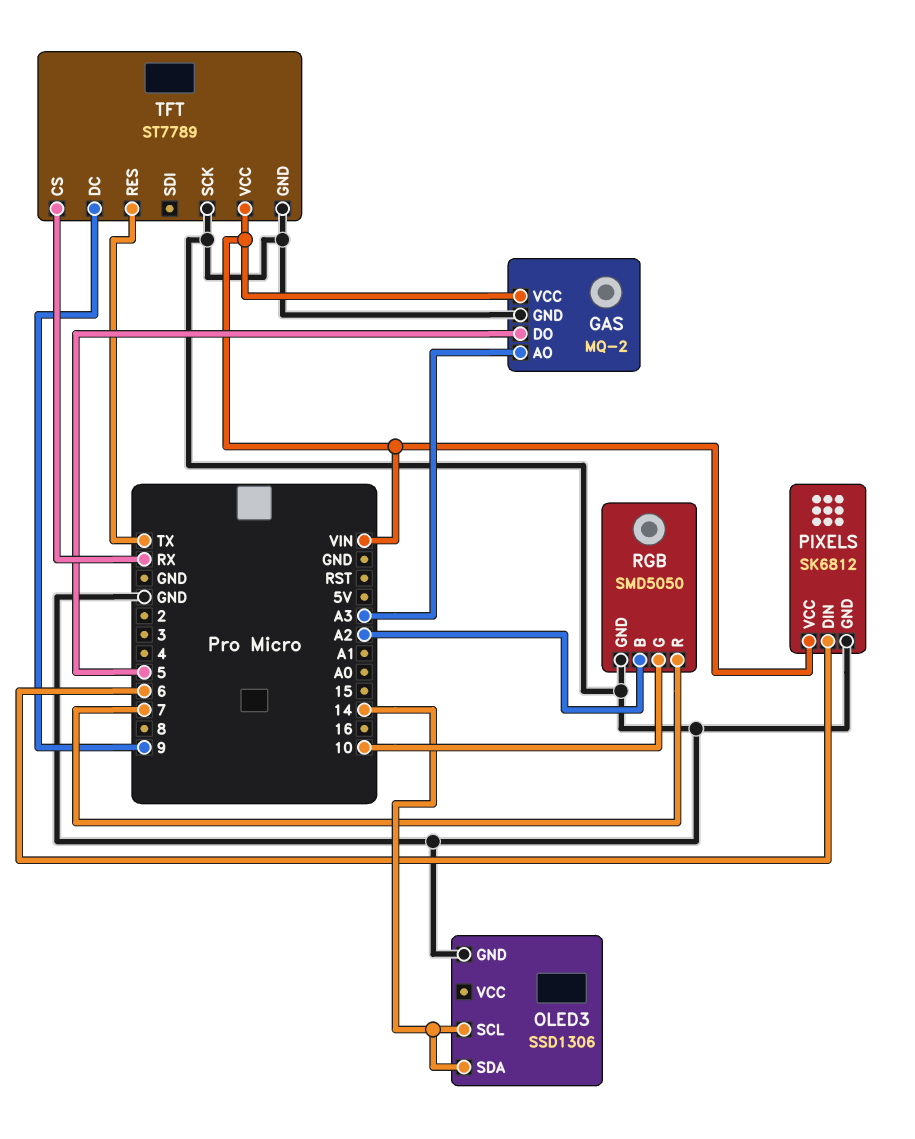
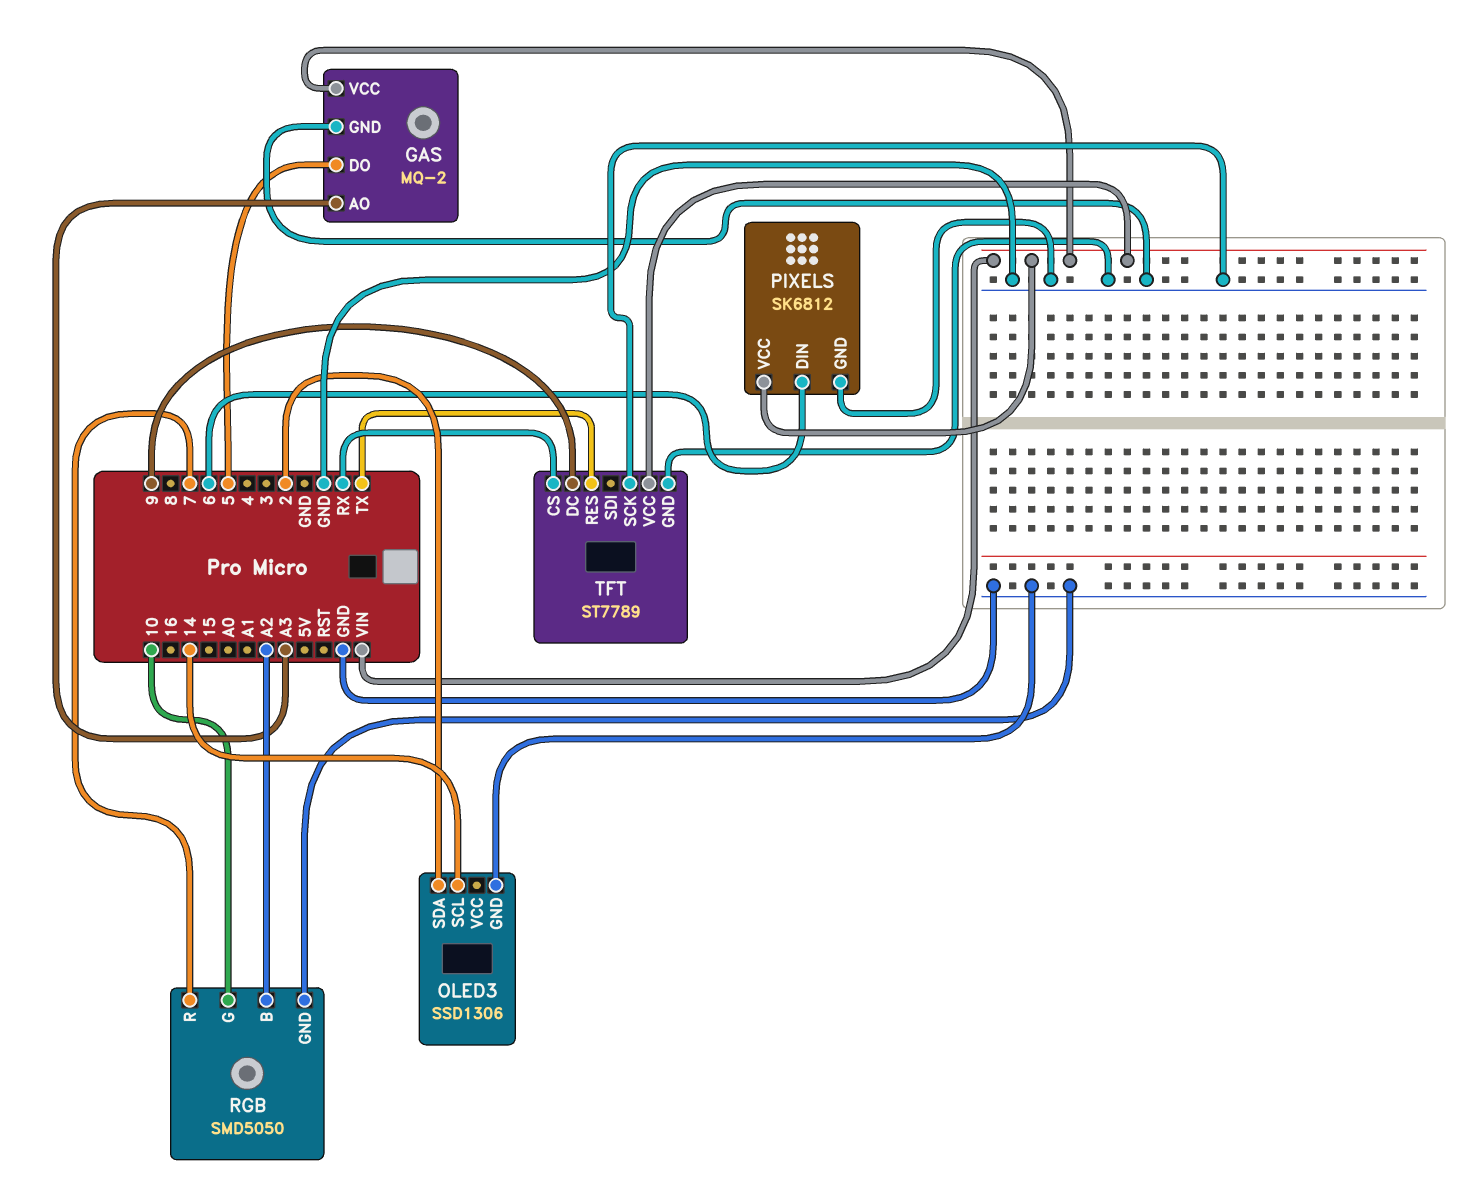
OLED3 pin SDA: 14 -> 2

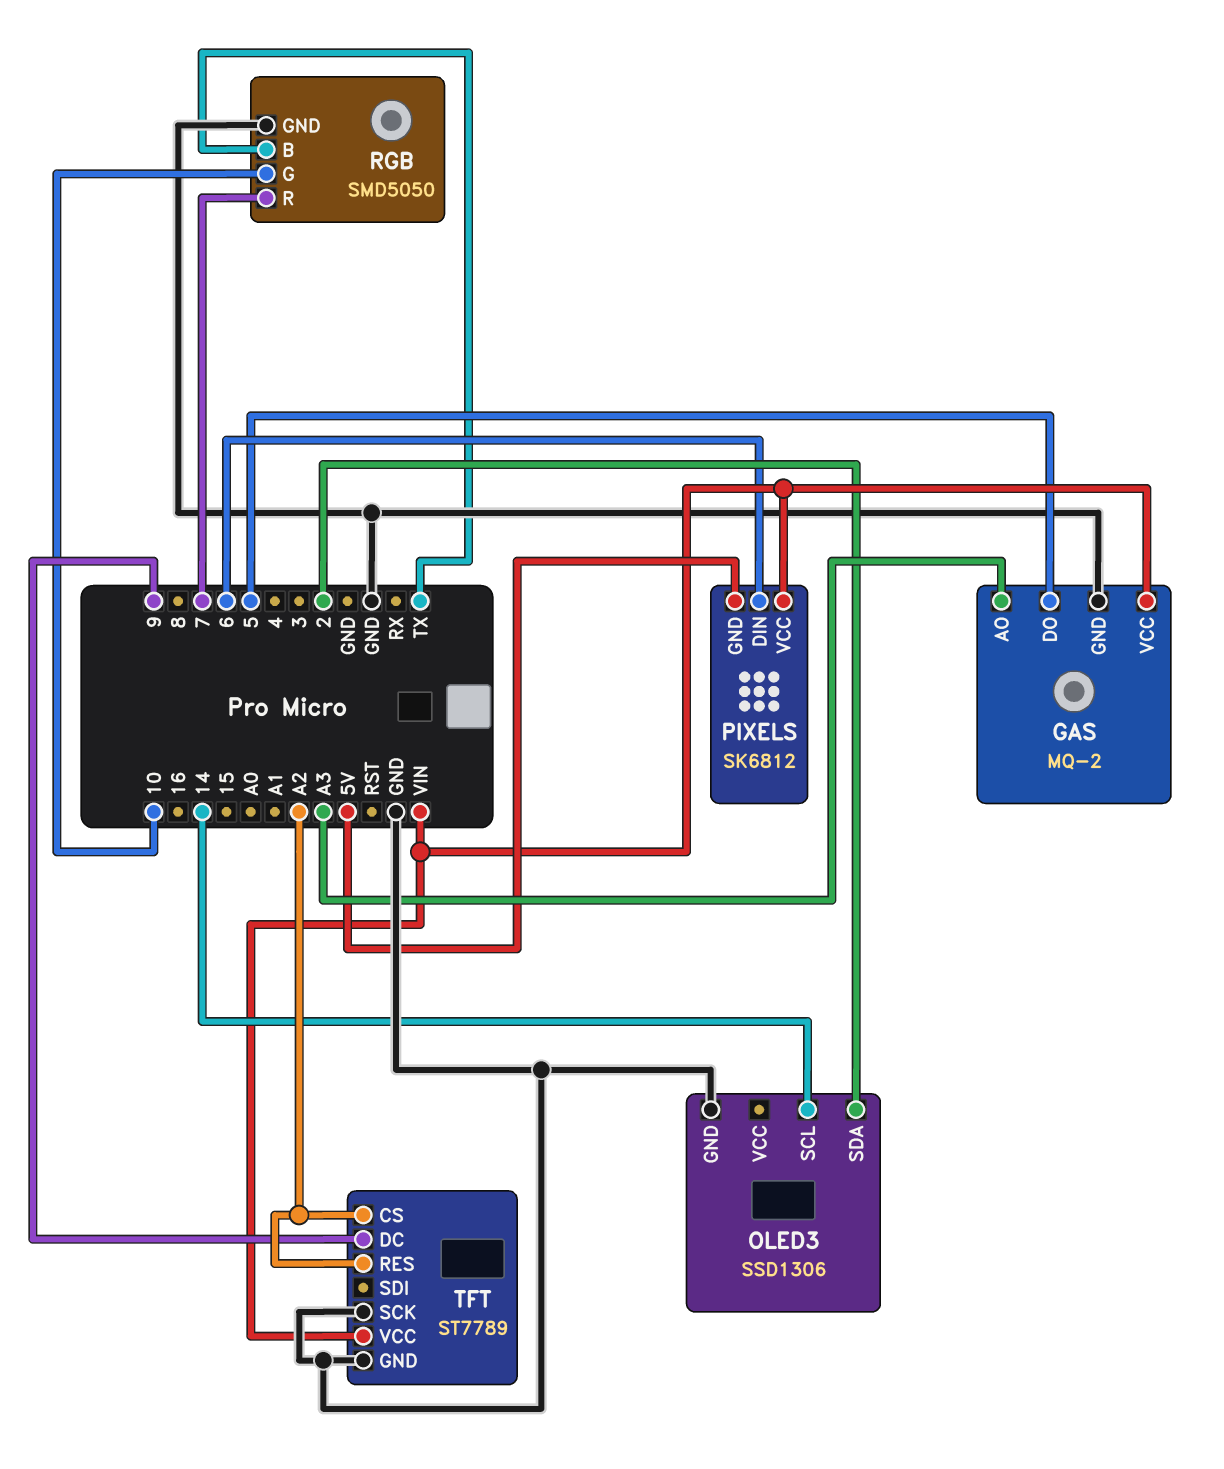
PIXELS pin GND: GND -> 5V
RGB pin B: A2 -> TX
TFT pin CS: RX -> A2
TFT pin RES: TX -> A2

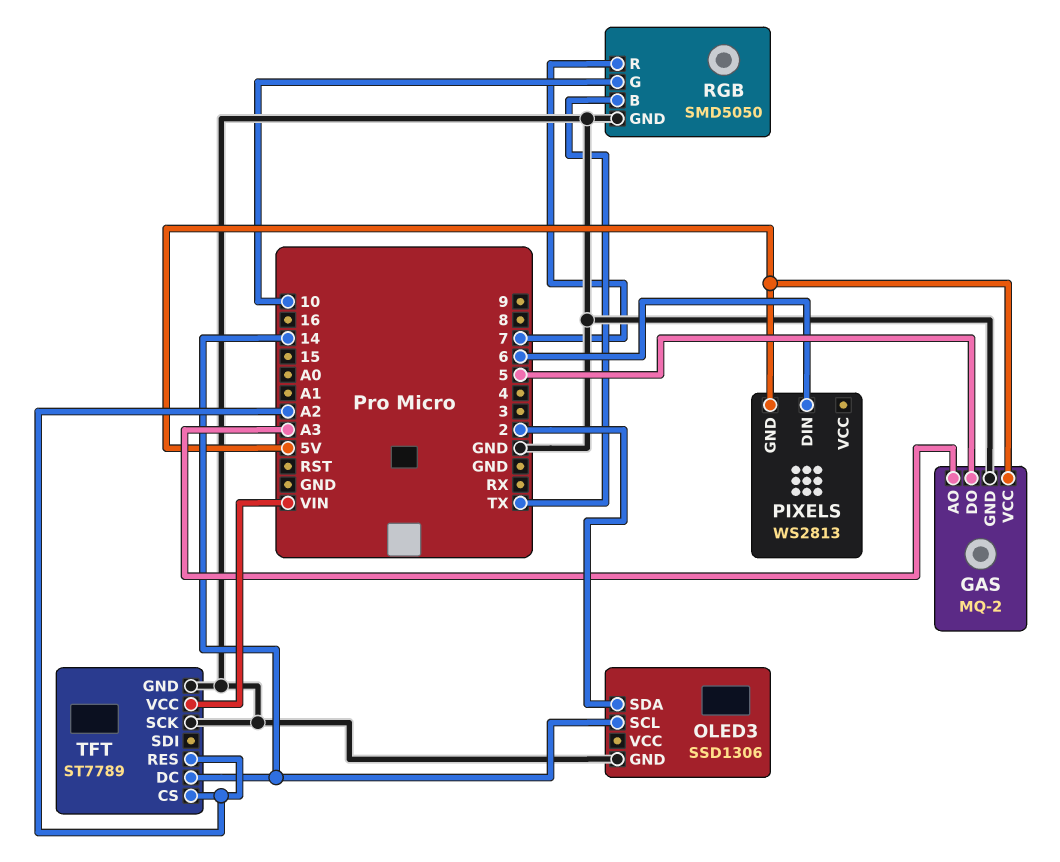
GAS pin VCC: VIN -> 5V
PIXELS: SK6812 -> WS2813
PIXELS pin VCC: VIN -> none
TFT pin DC: 9 -> 14

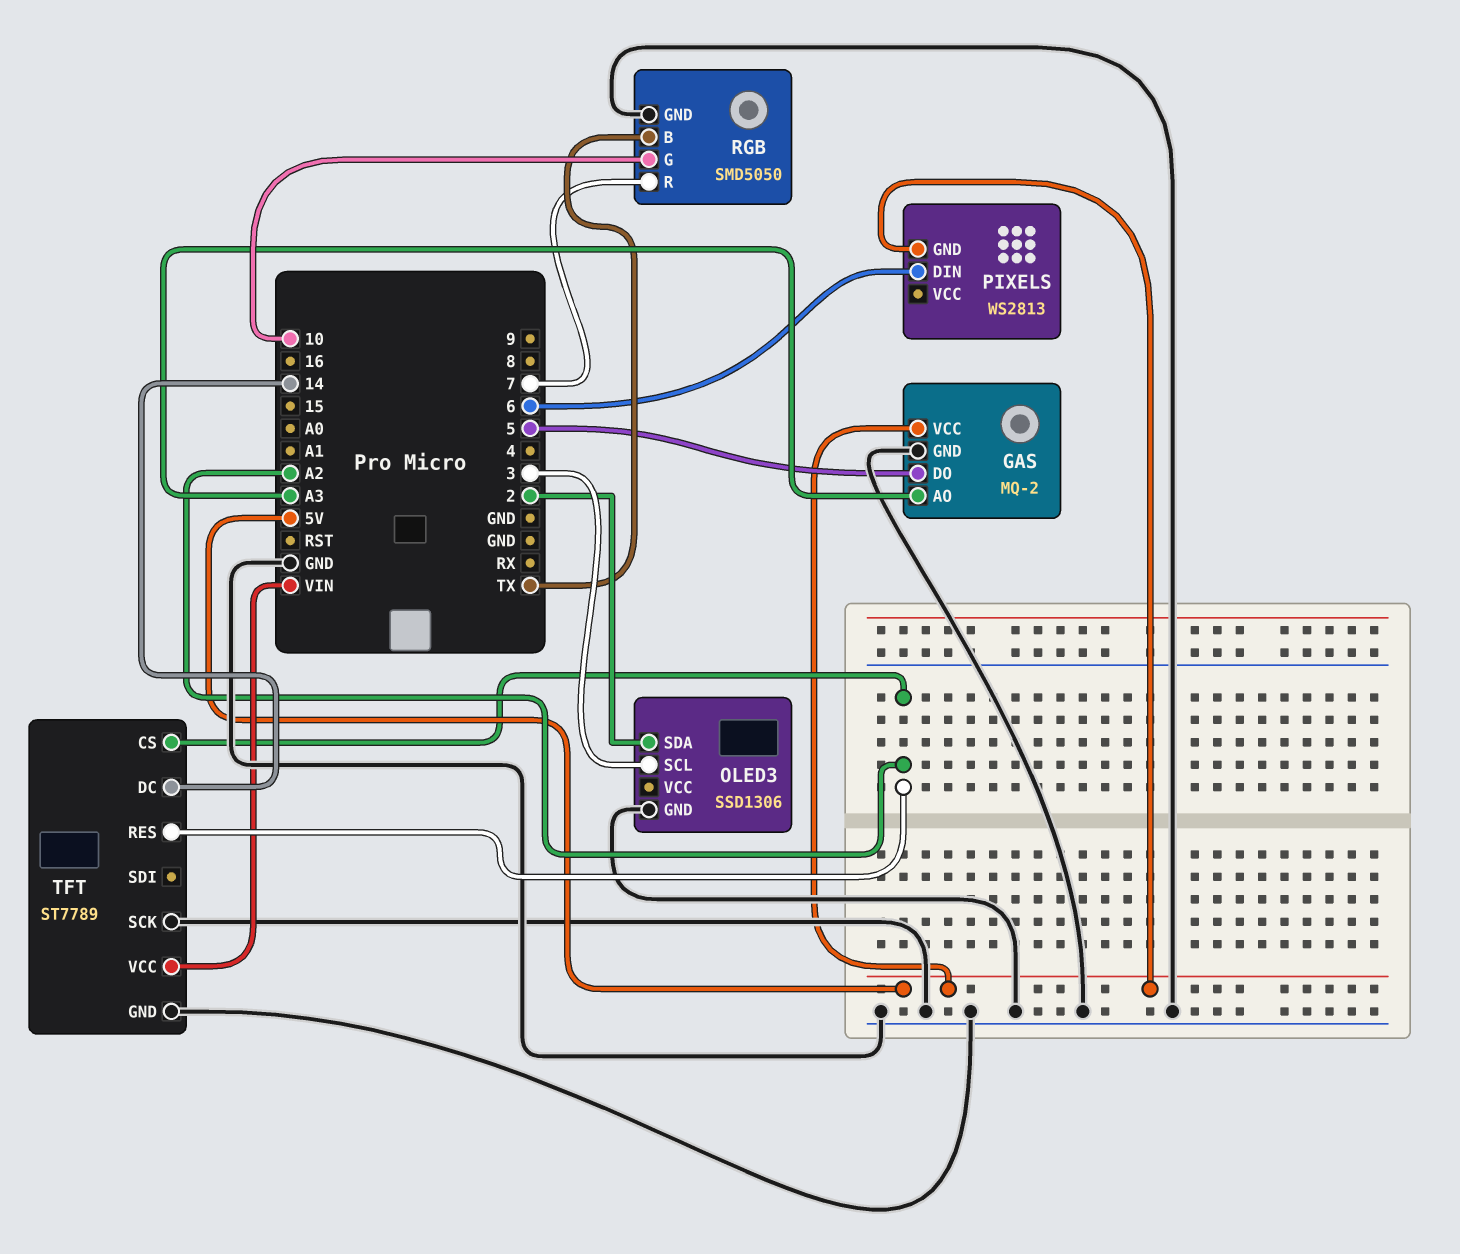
OLED3 pin SCL: 14 -> 3

